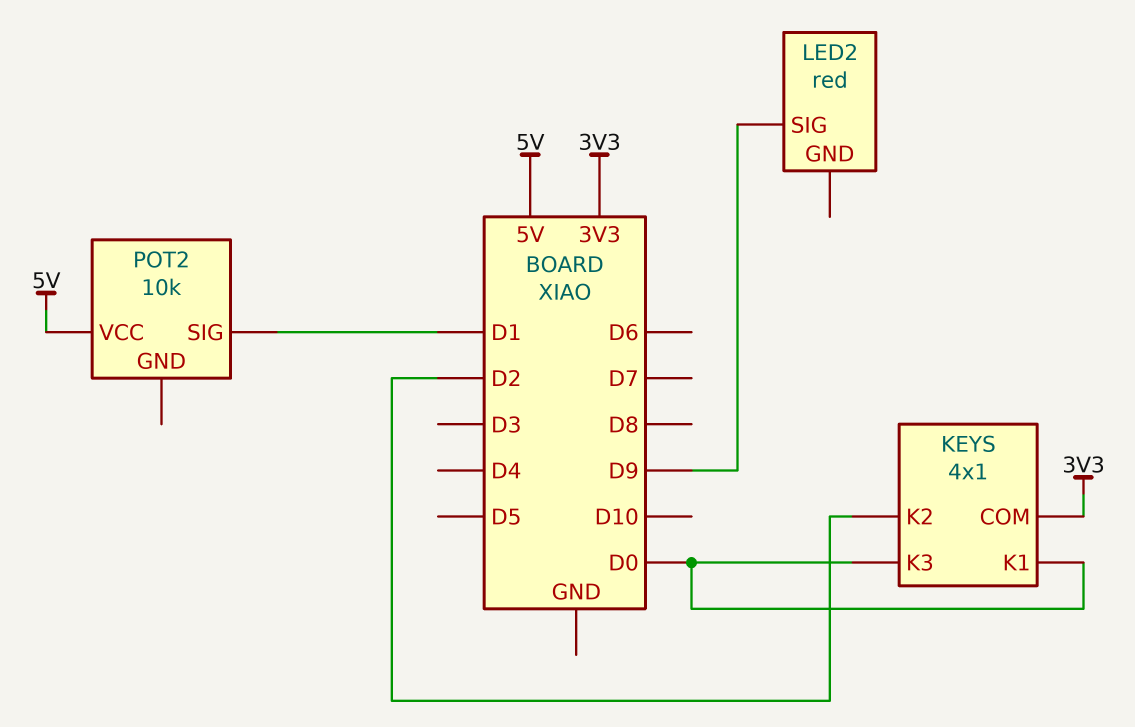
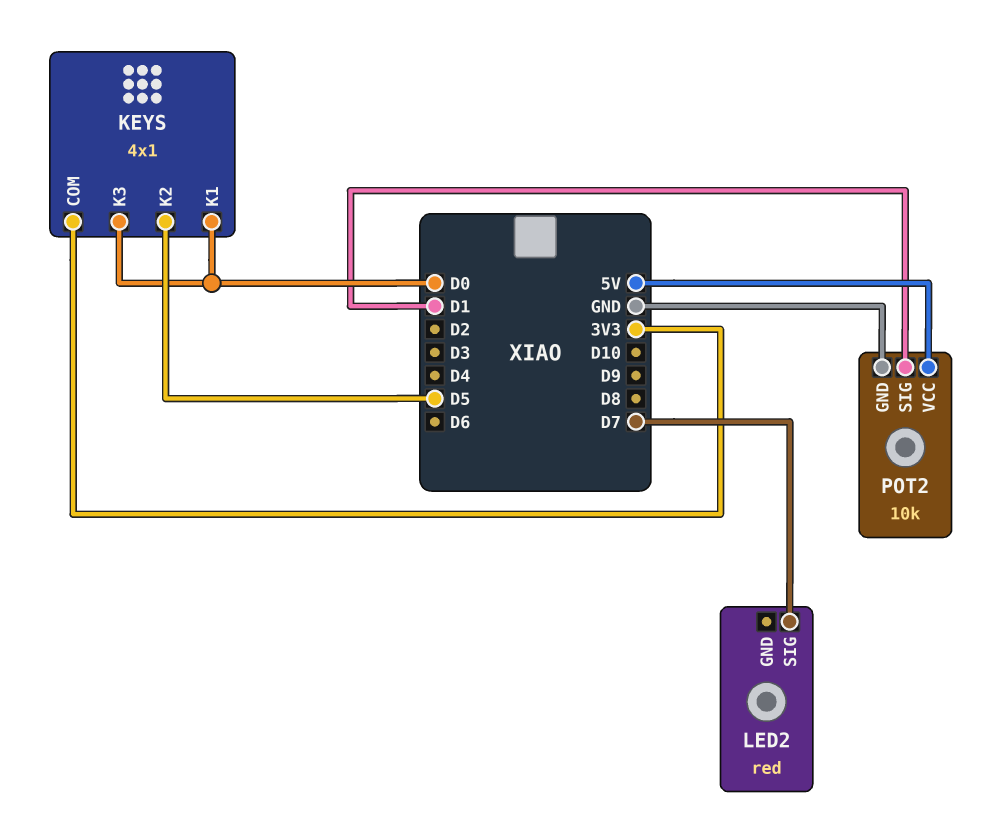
KEYS pin K2: D2 -> D5
LED2 pin SIG: D9 -> D7
POT2 pin GND: none -> GND

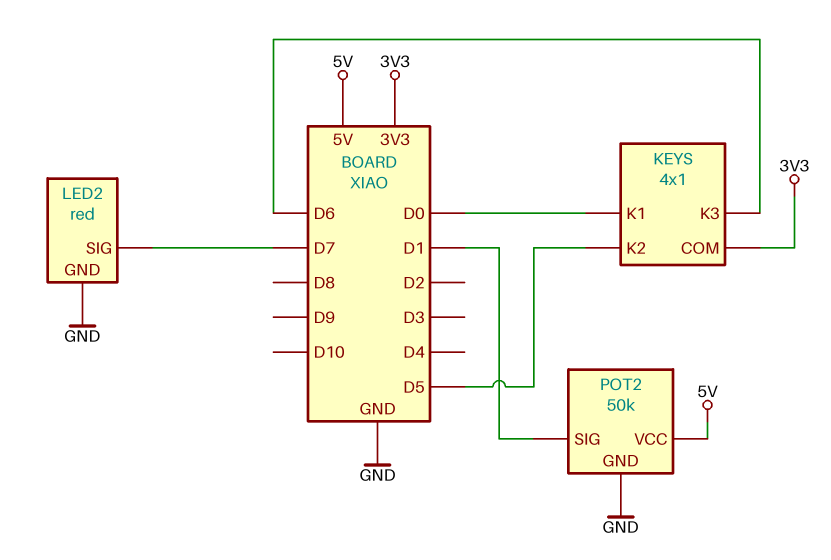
KEYS pin K3: D0 -> D6
LED2 pin GND: none -> GND
POT2: 10k -> 50k

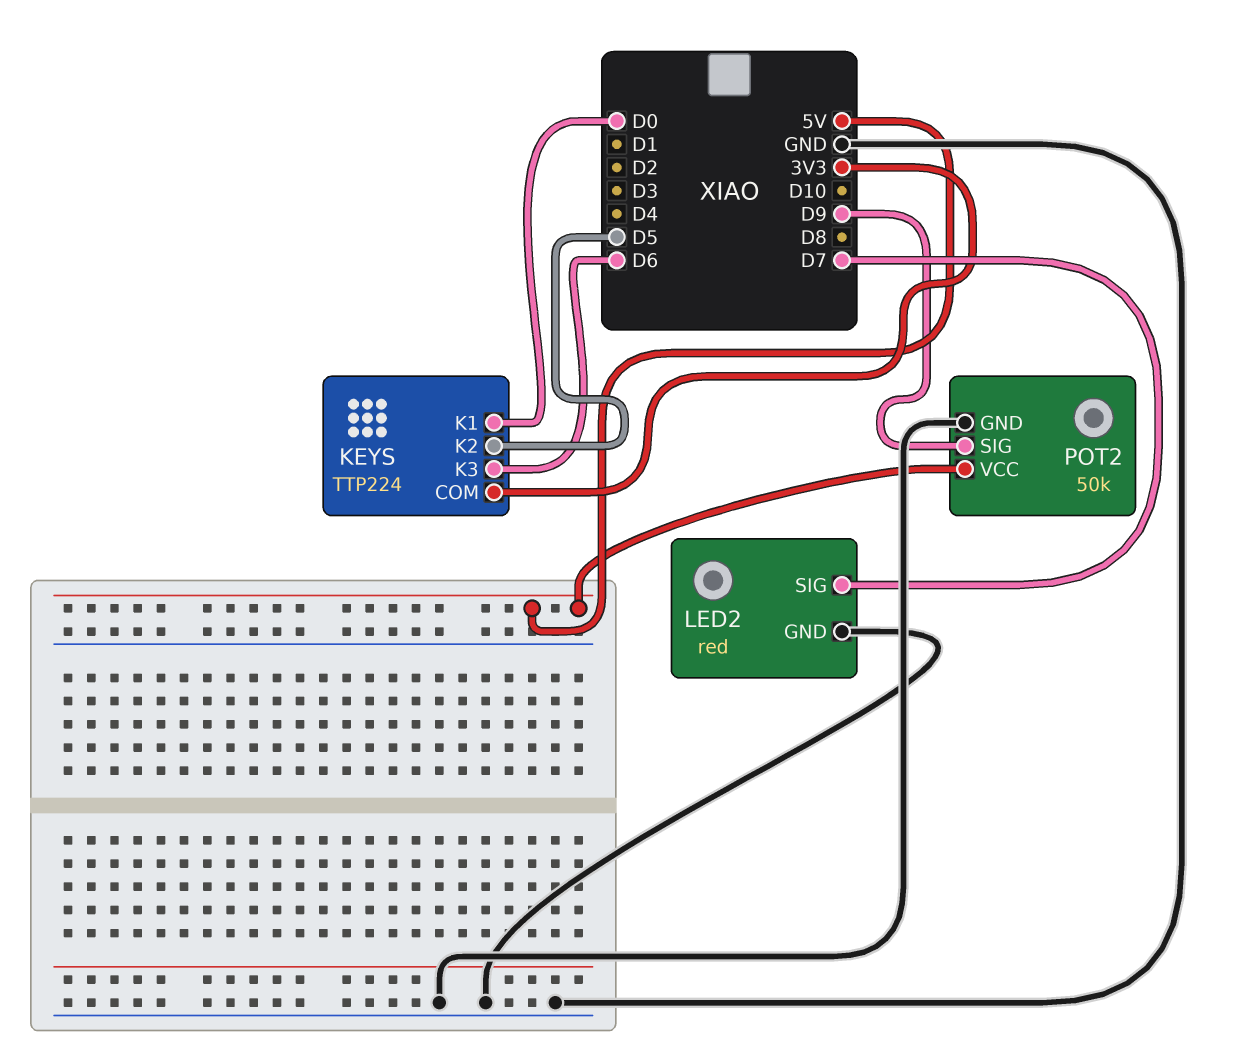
KEYS: 4x1 -> TTP224
POT2 pin SIG: D1 -> D9

